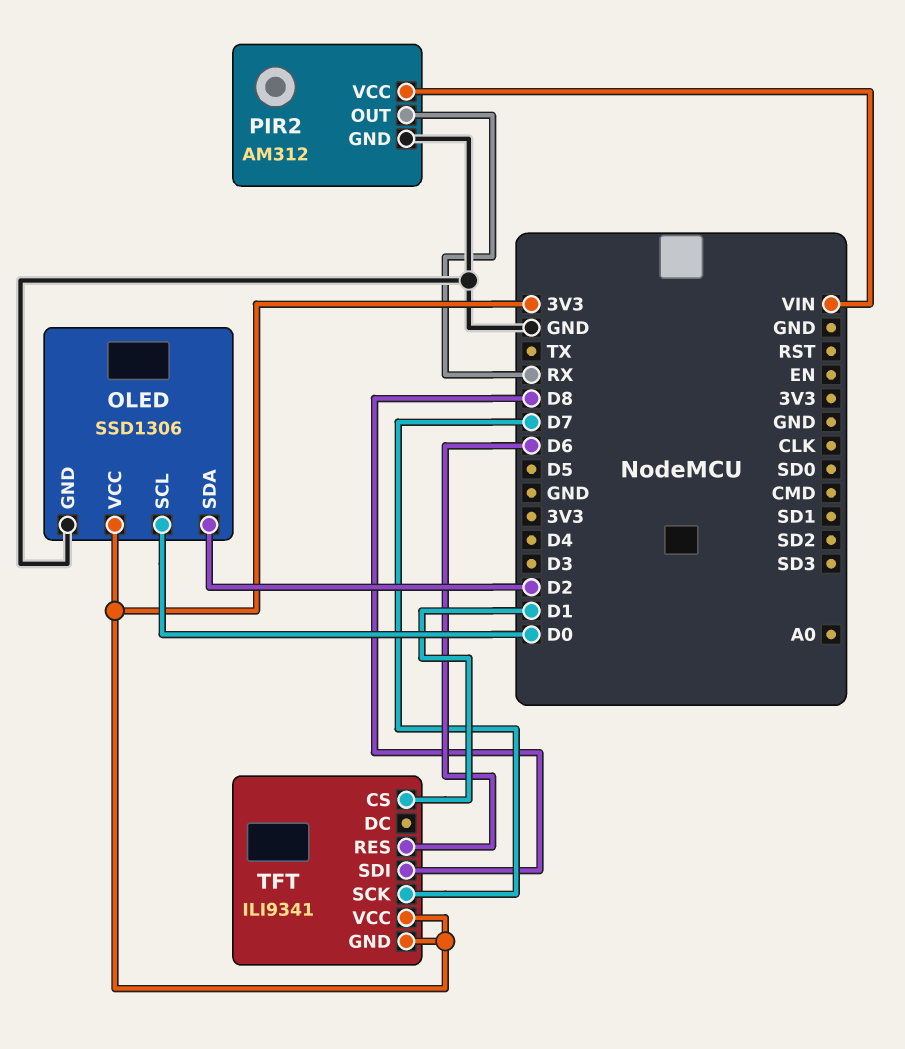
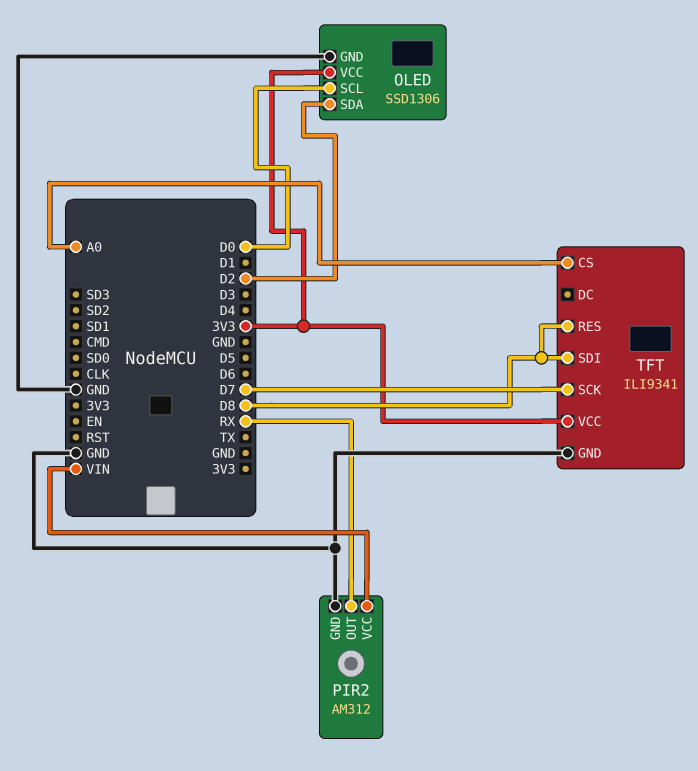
TFT pin CS: D1 -> A0
TFT pin GND: 3V3 -> GND
TFT pin RES: D6 -> D8

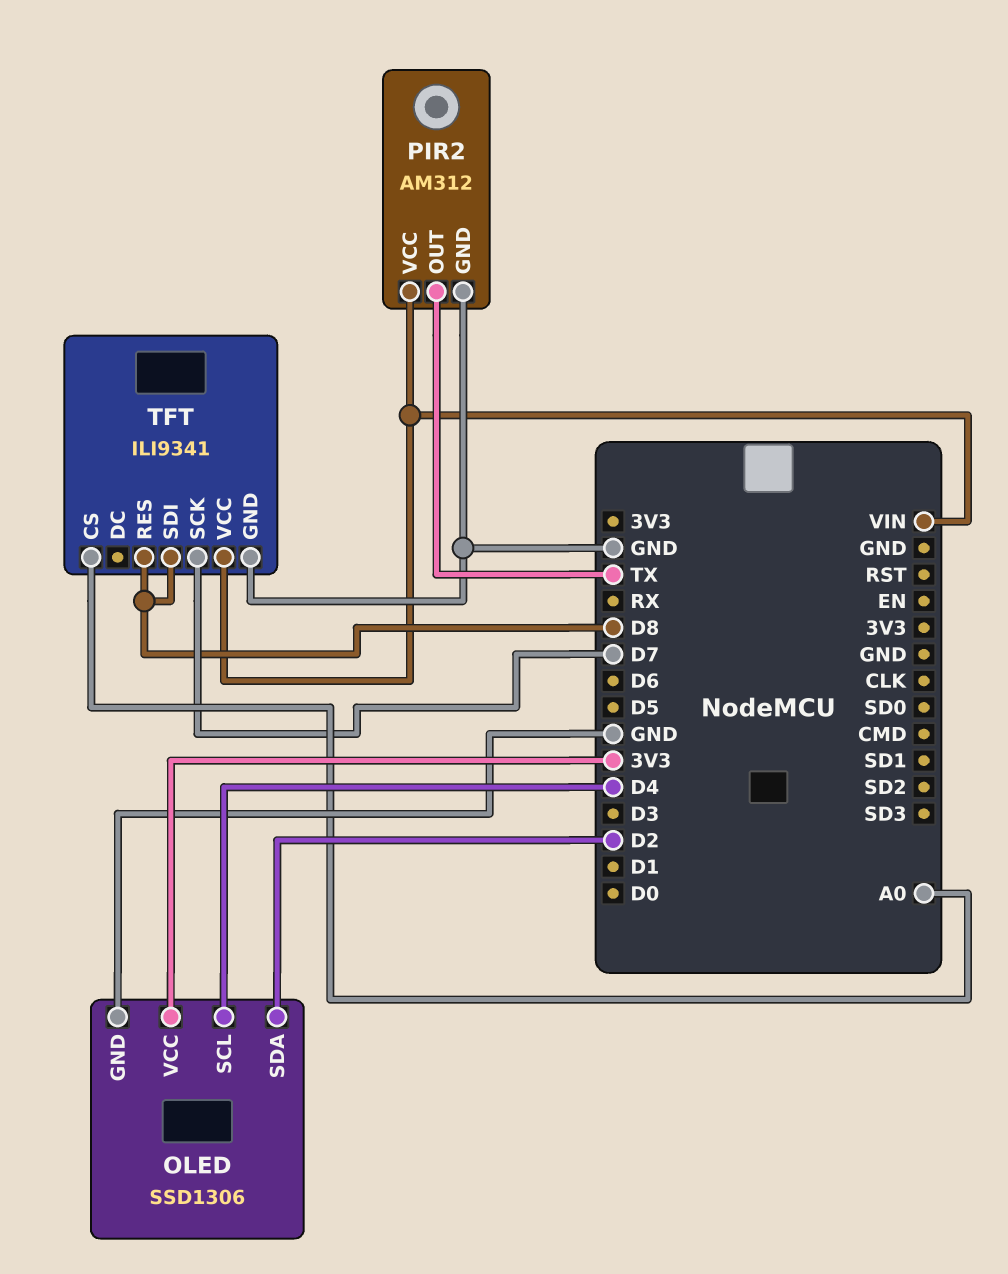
OLED pin SCL: D0 -> D4
PIR2 pin OUT: RX -> TX
TFT pin VCC: 3V3 -> VIN

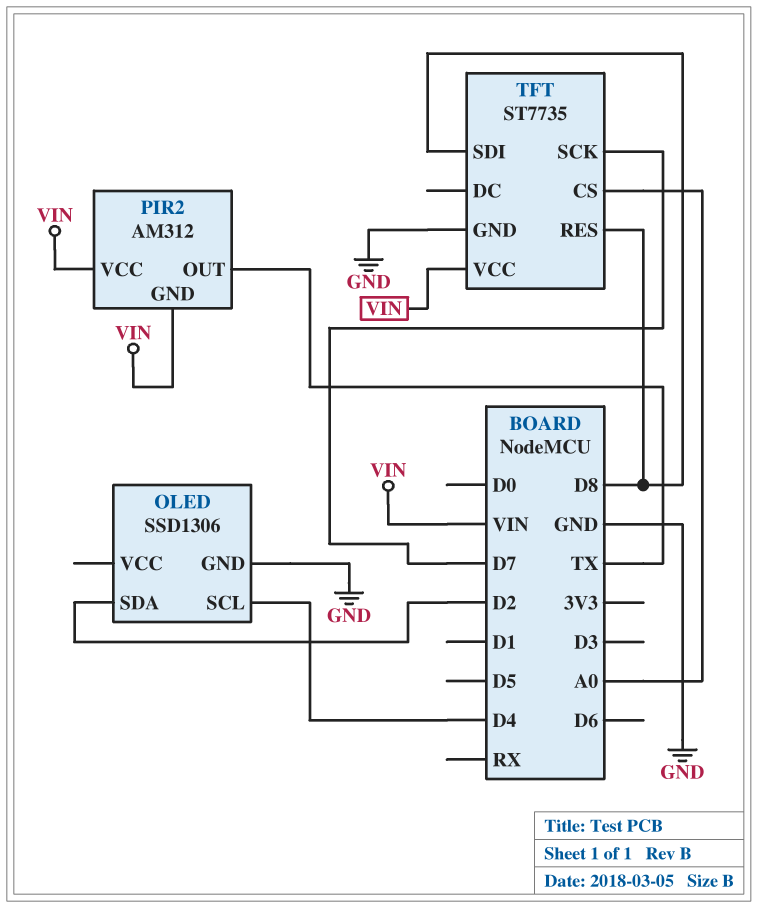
OLED pin VCC: 3V3 -> none
PIR2 pin GND: GND -> VIN
TFT: ILI9341 -> ST7735

